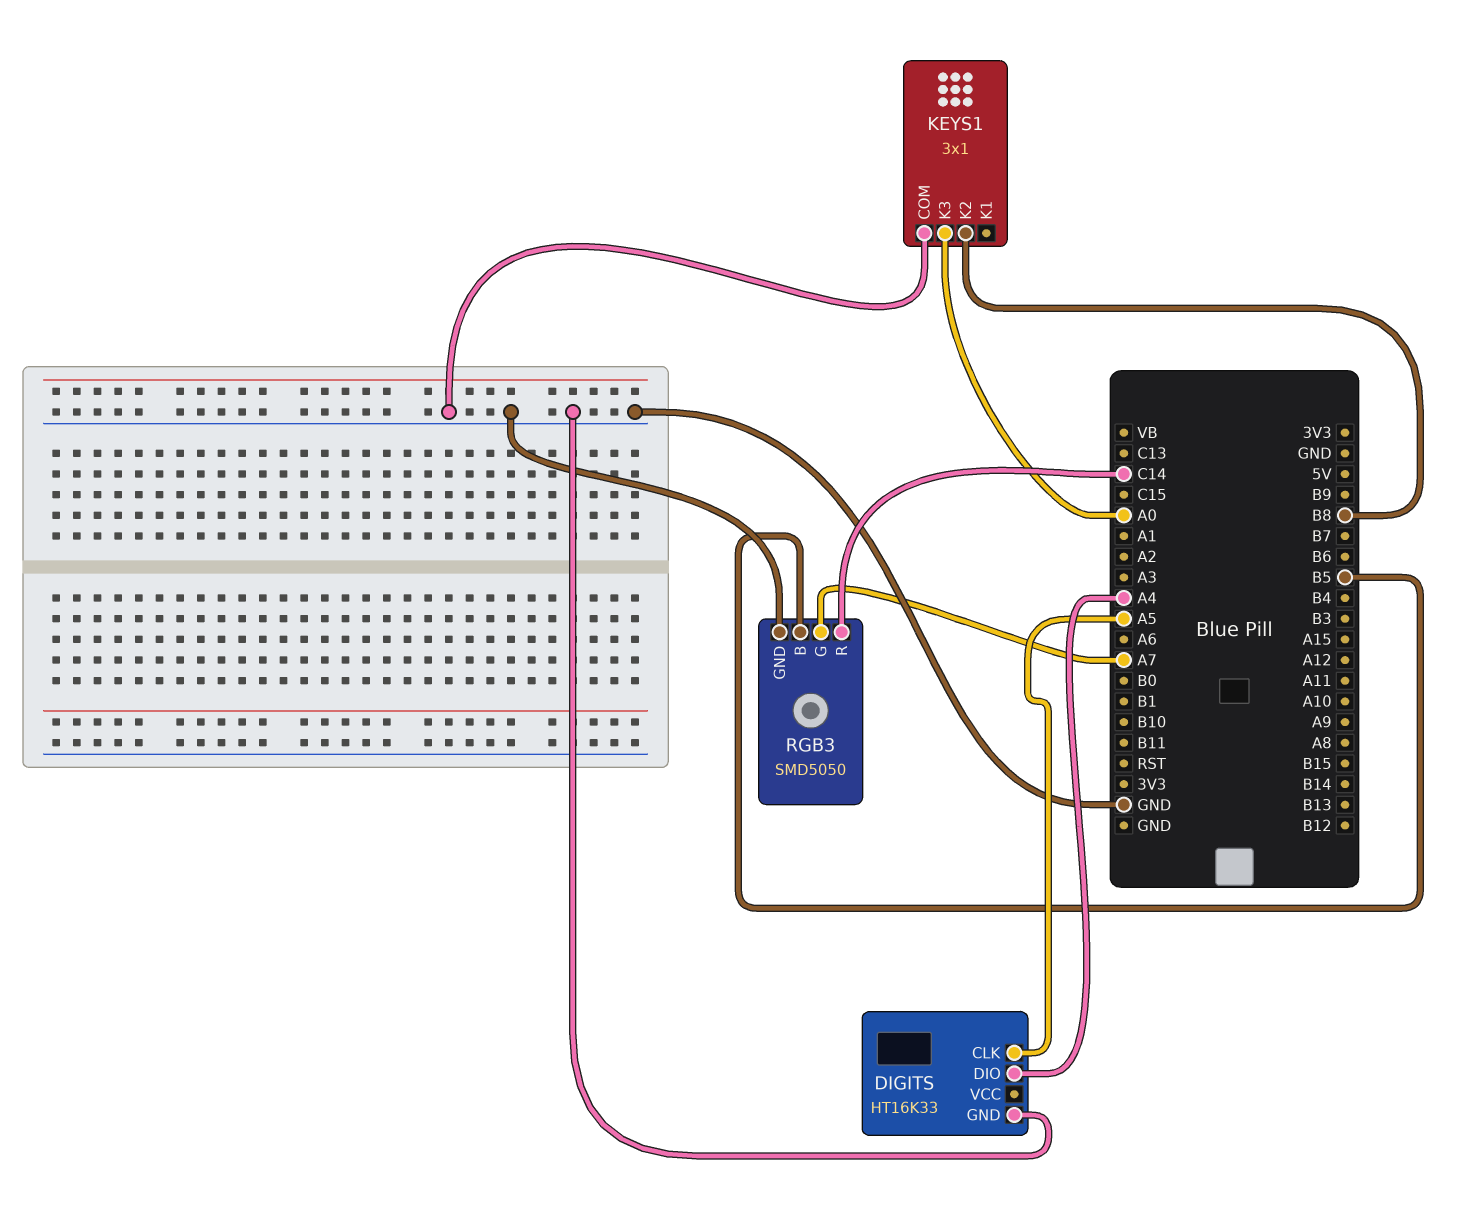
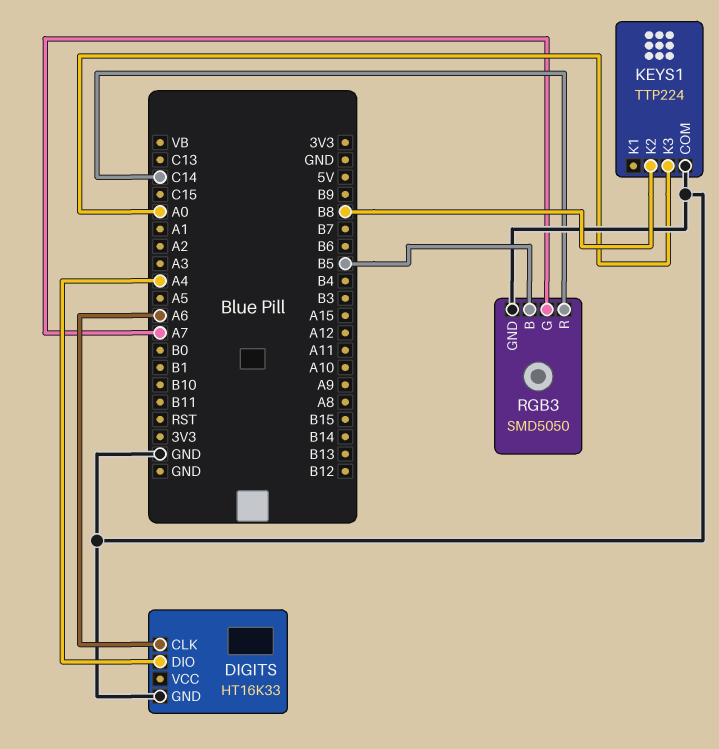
DIGITS pin CLK: A5 -> A6
KEYS1: 3x1 -> TTP224

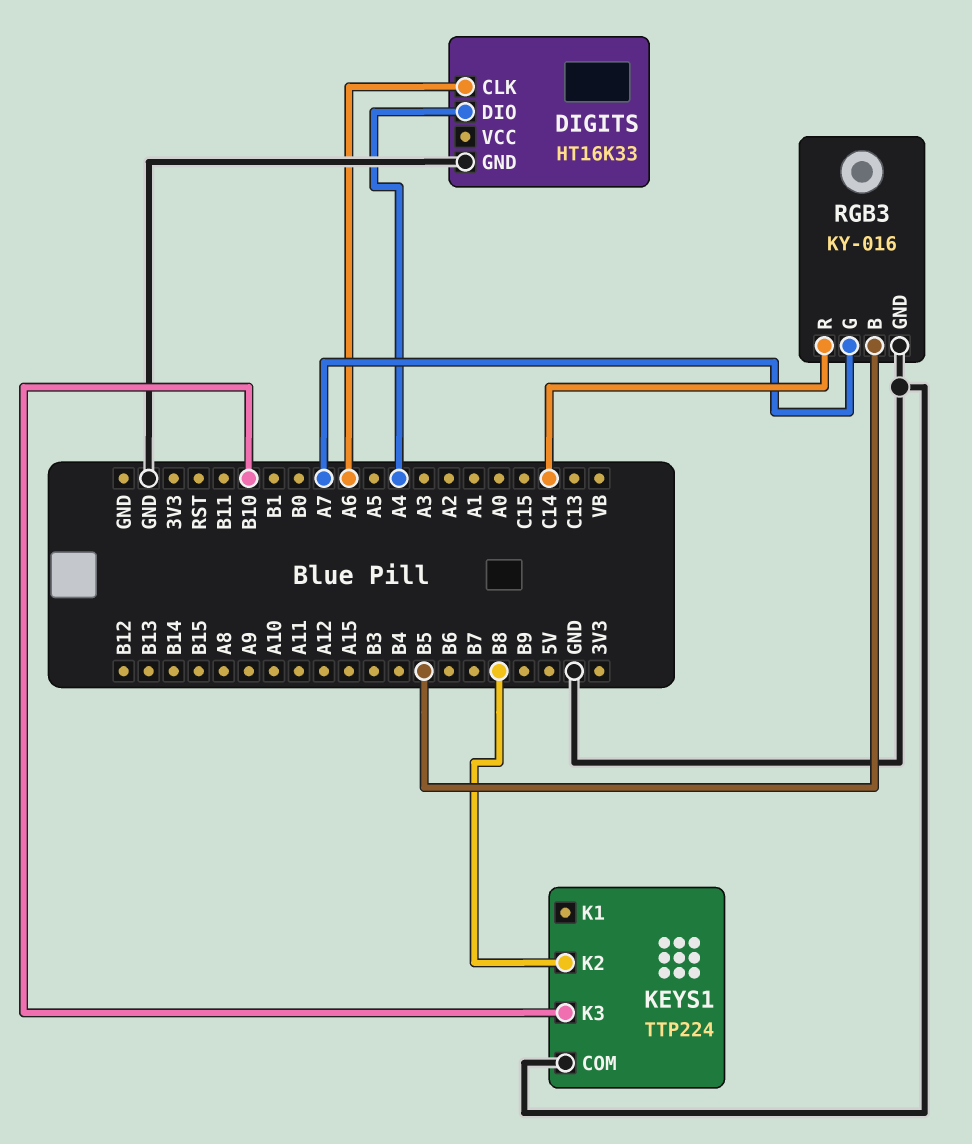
KEYS1 pin K3: A0 -> B10
RGB3: SMD5050 -> KY-016

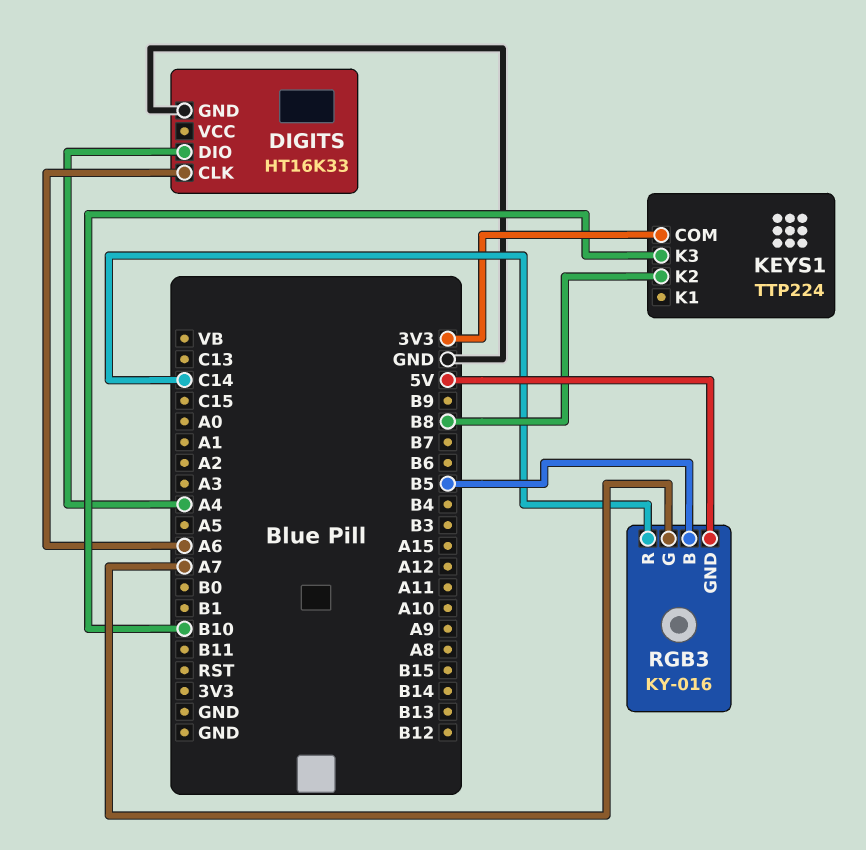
KEYS1 pin COM: GND -> 3V3
RGB3 pin GND: GND -> 5V

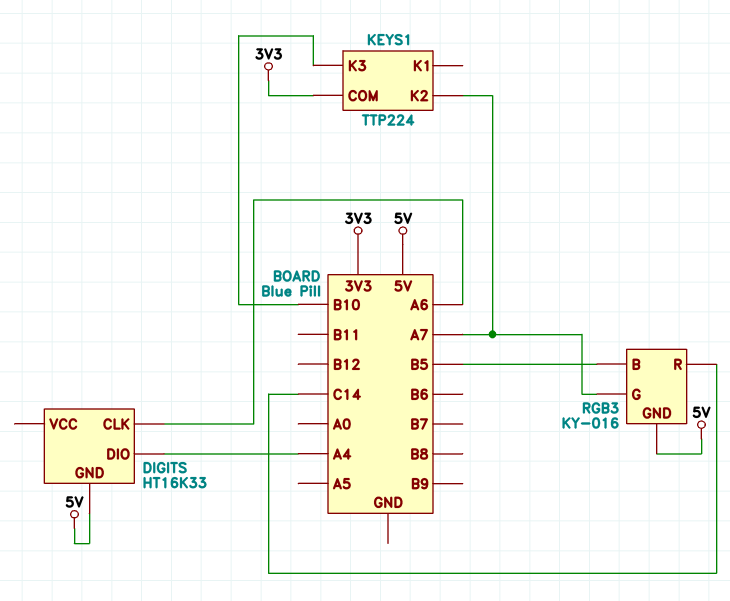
DIGITS pin GND: GND -> 5V
KEYS1 pin K2: B8 -> A7

